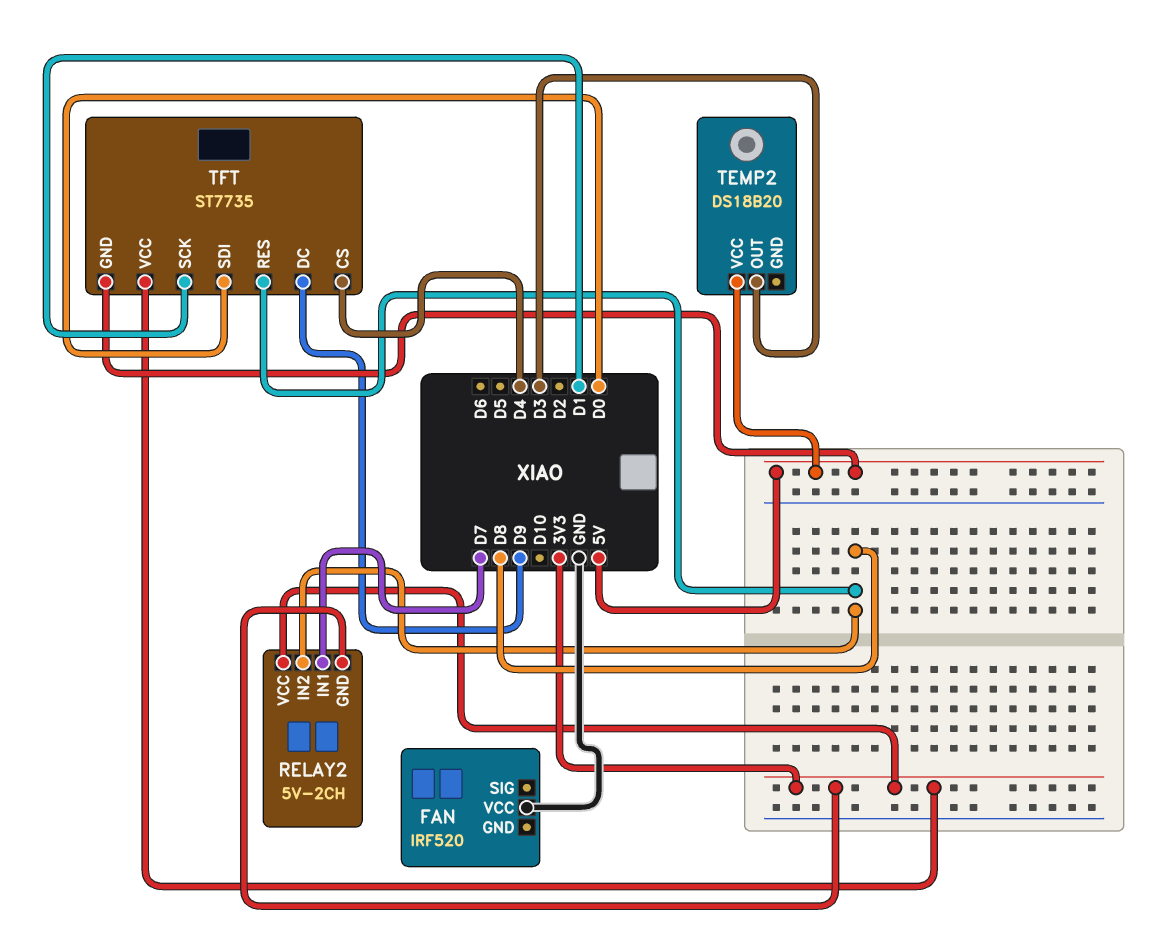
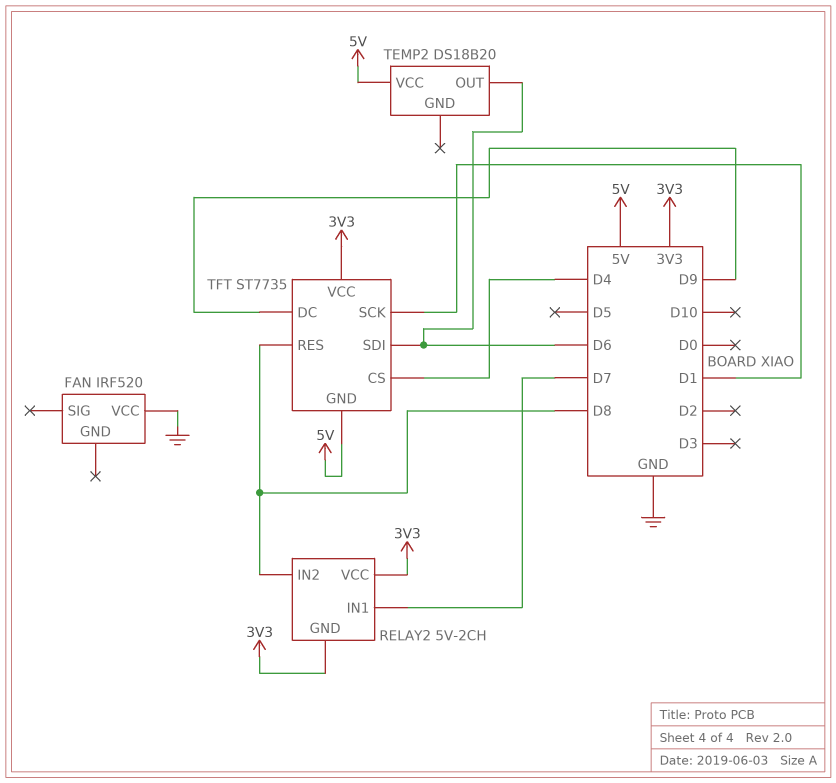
TEMP2 pin OUT: D3 -> D6
TFT pin SDI: D0 -> D6

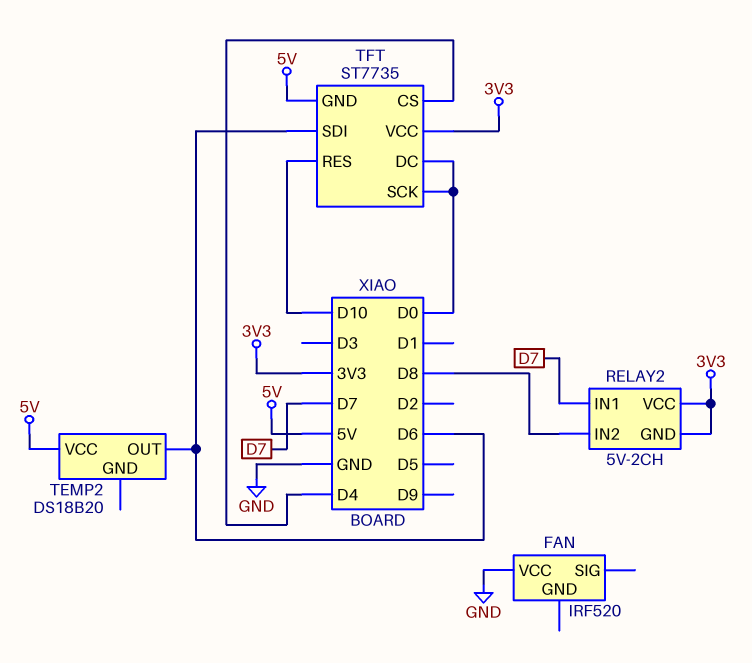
TFT pin DC: D9 -> D0
TFT pin RES: D8 -> D10
TFT pin SCK: D1 -> D0

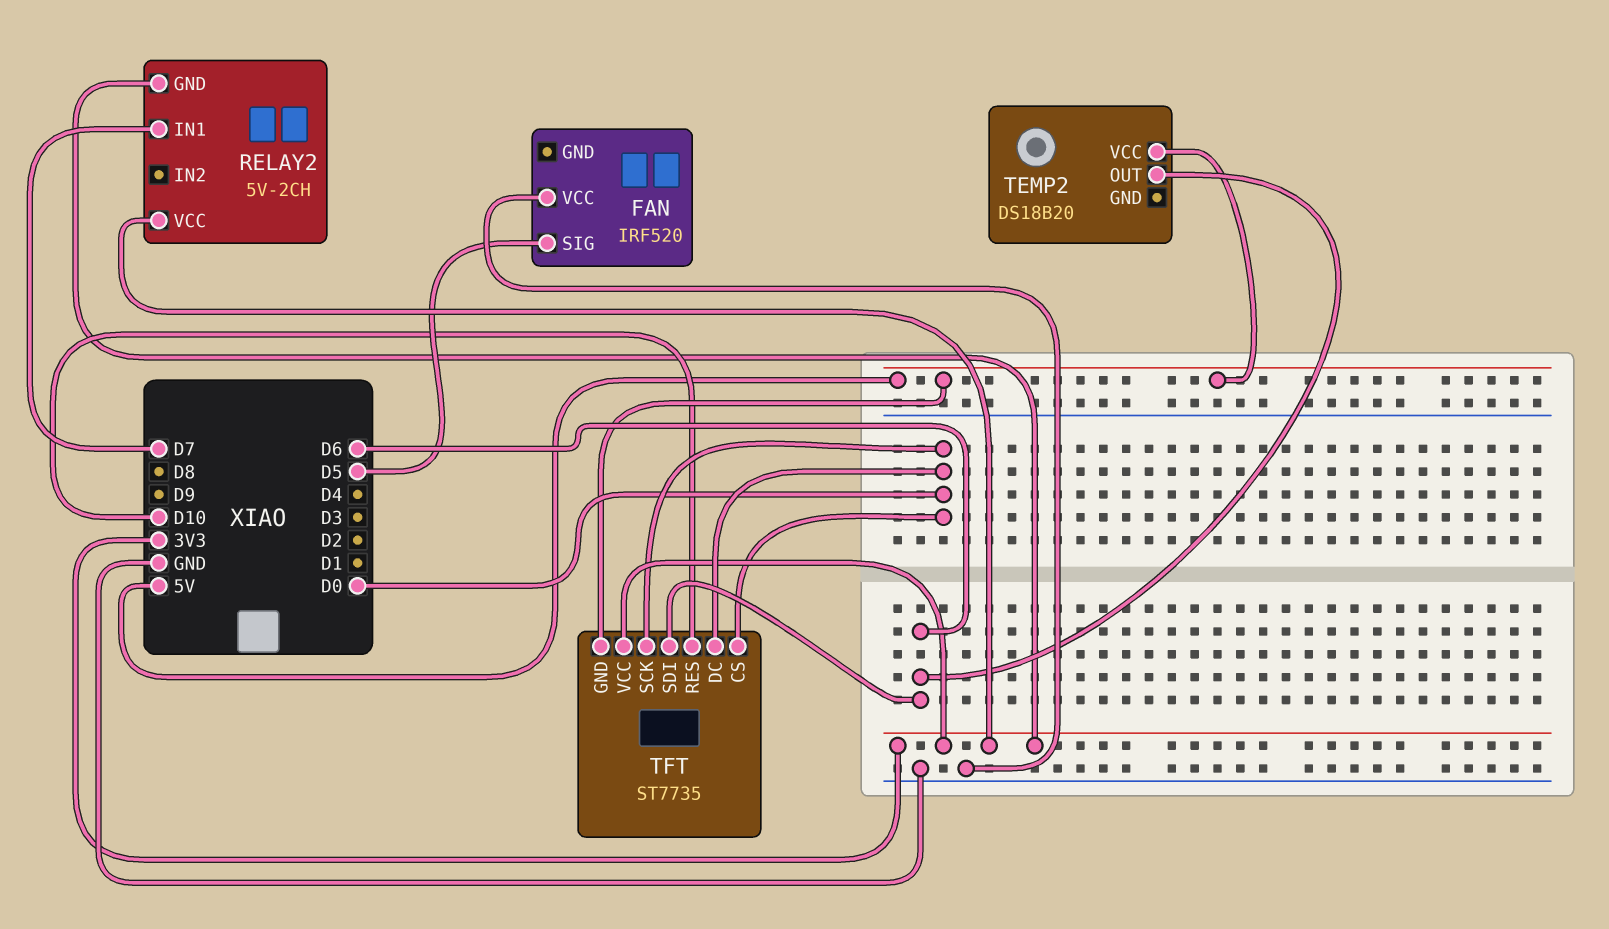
FAN pin SIG: none -> D5
RELAY2 pin IN2: D8 -> none
TFT pin CS: D4 -> D0

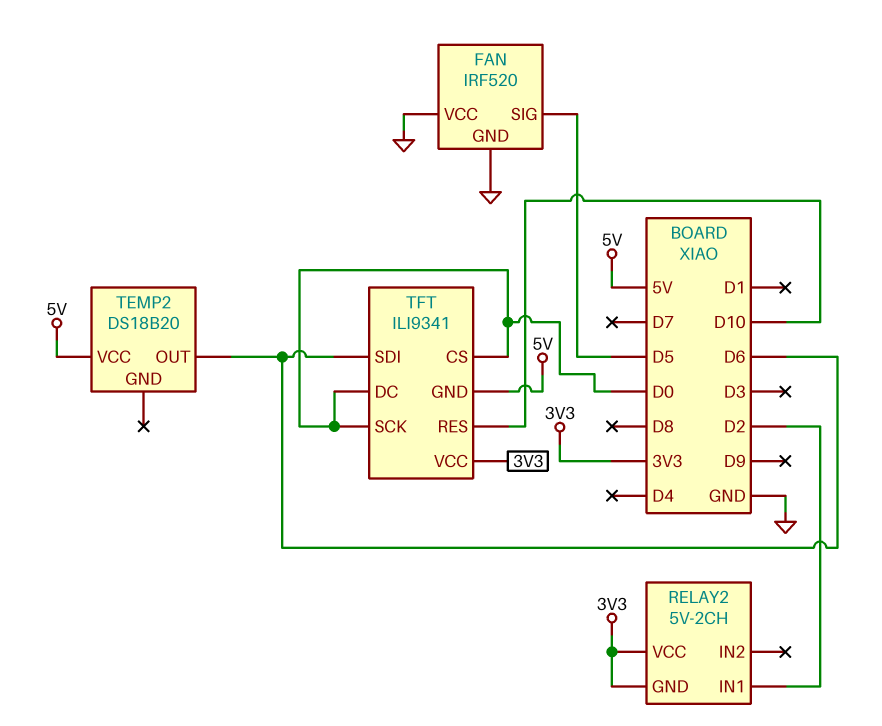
FAN pin GND: none -> GND
RELAY2 pin IN1: D7 -> D2
TFT: ST7735 -> ILI9341

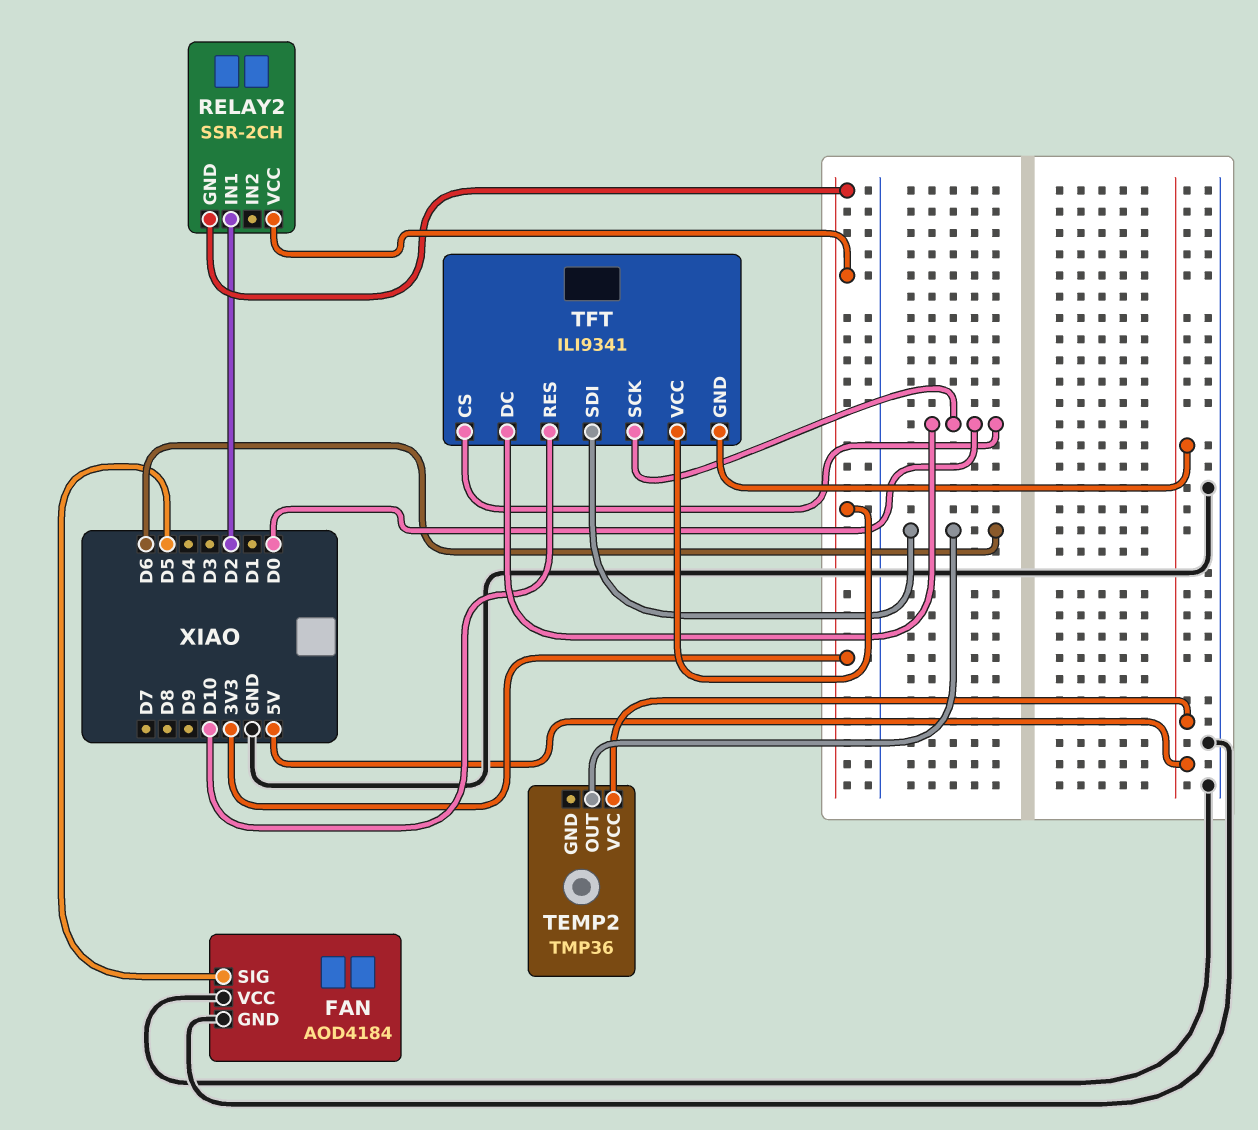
FAN: IRF520 -> AOD4184
RELAY2: 5V-2CH -> SSR-2CH
TEMP2: DS18B20 -> TMP36

